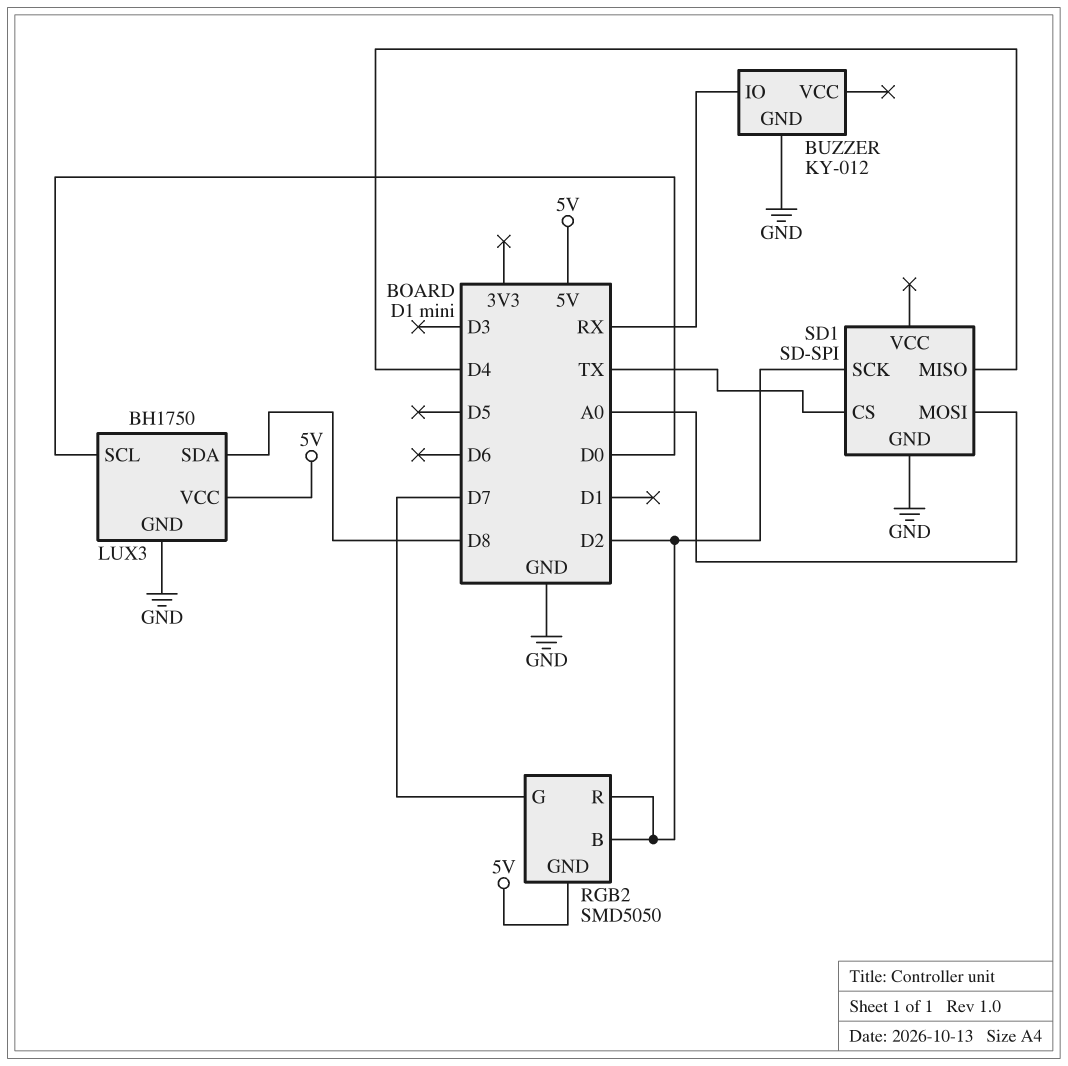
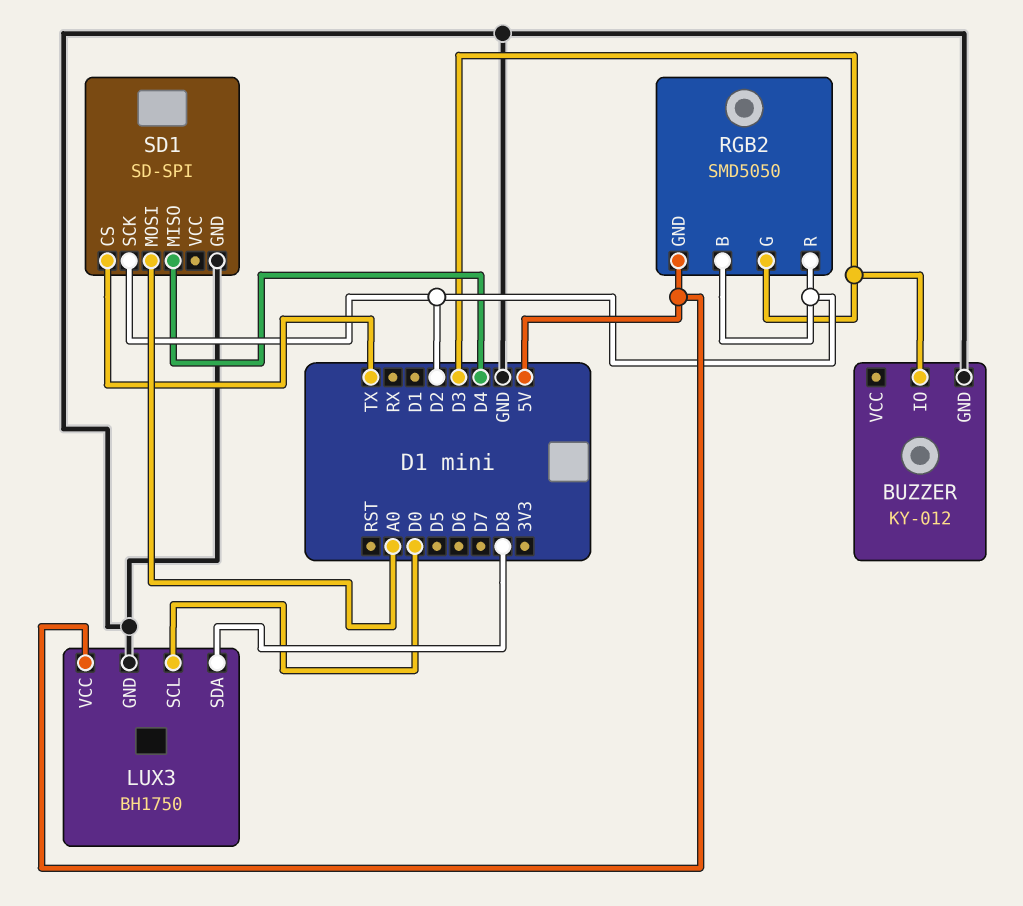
BUZZER pin IO: RX -> D3
RGB2 pin G: D7 -> D3

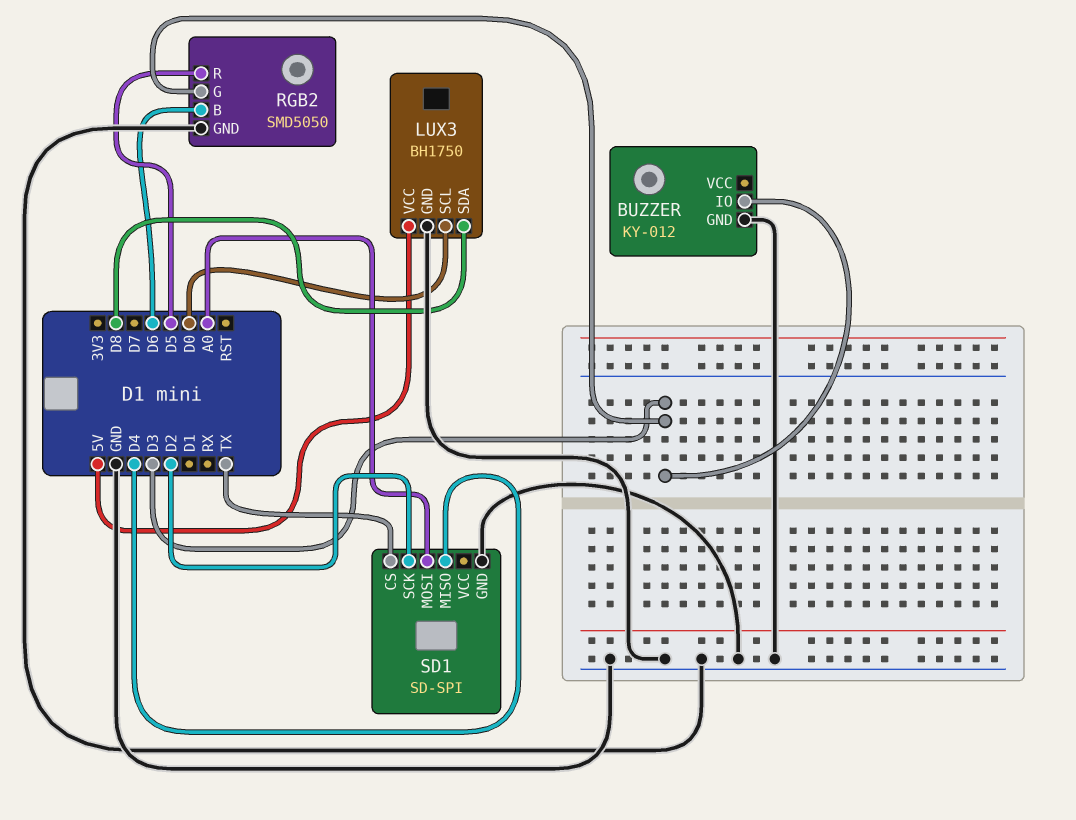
RGB2 pin B: D2 -> D6
RGB2 pin GND: 5V -> GND
RGB2 pin R: D2 -> D5

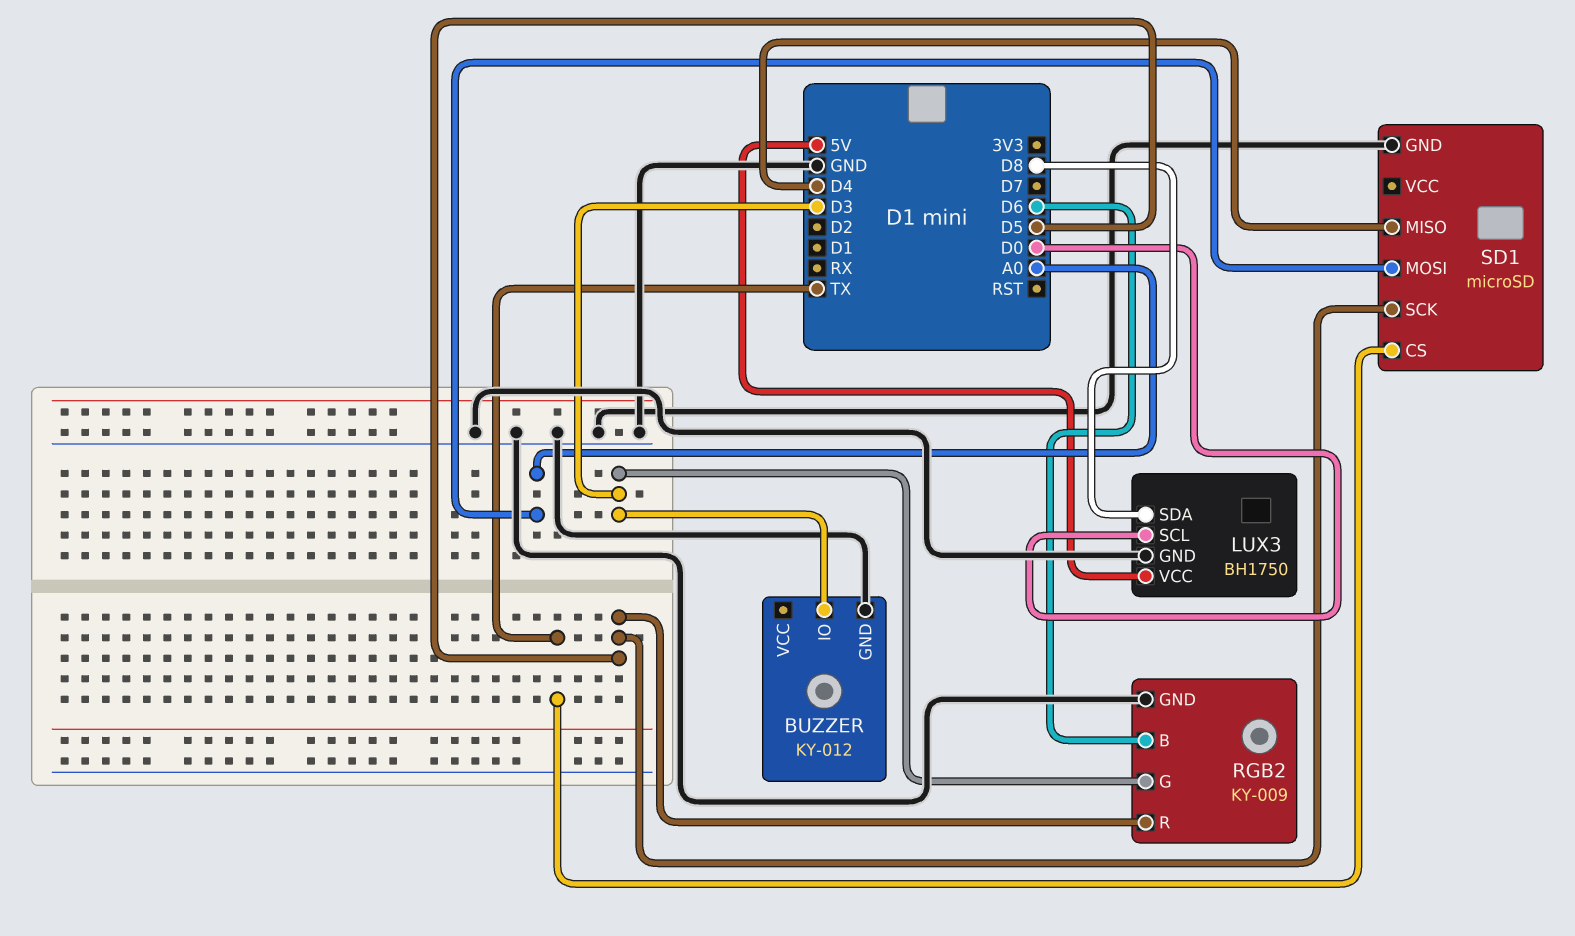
RGB2: SMD5050 -> KY-009
SD1: SD-SPI -> microSD
SD1 pin SCK: D2 -> D5

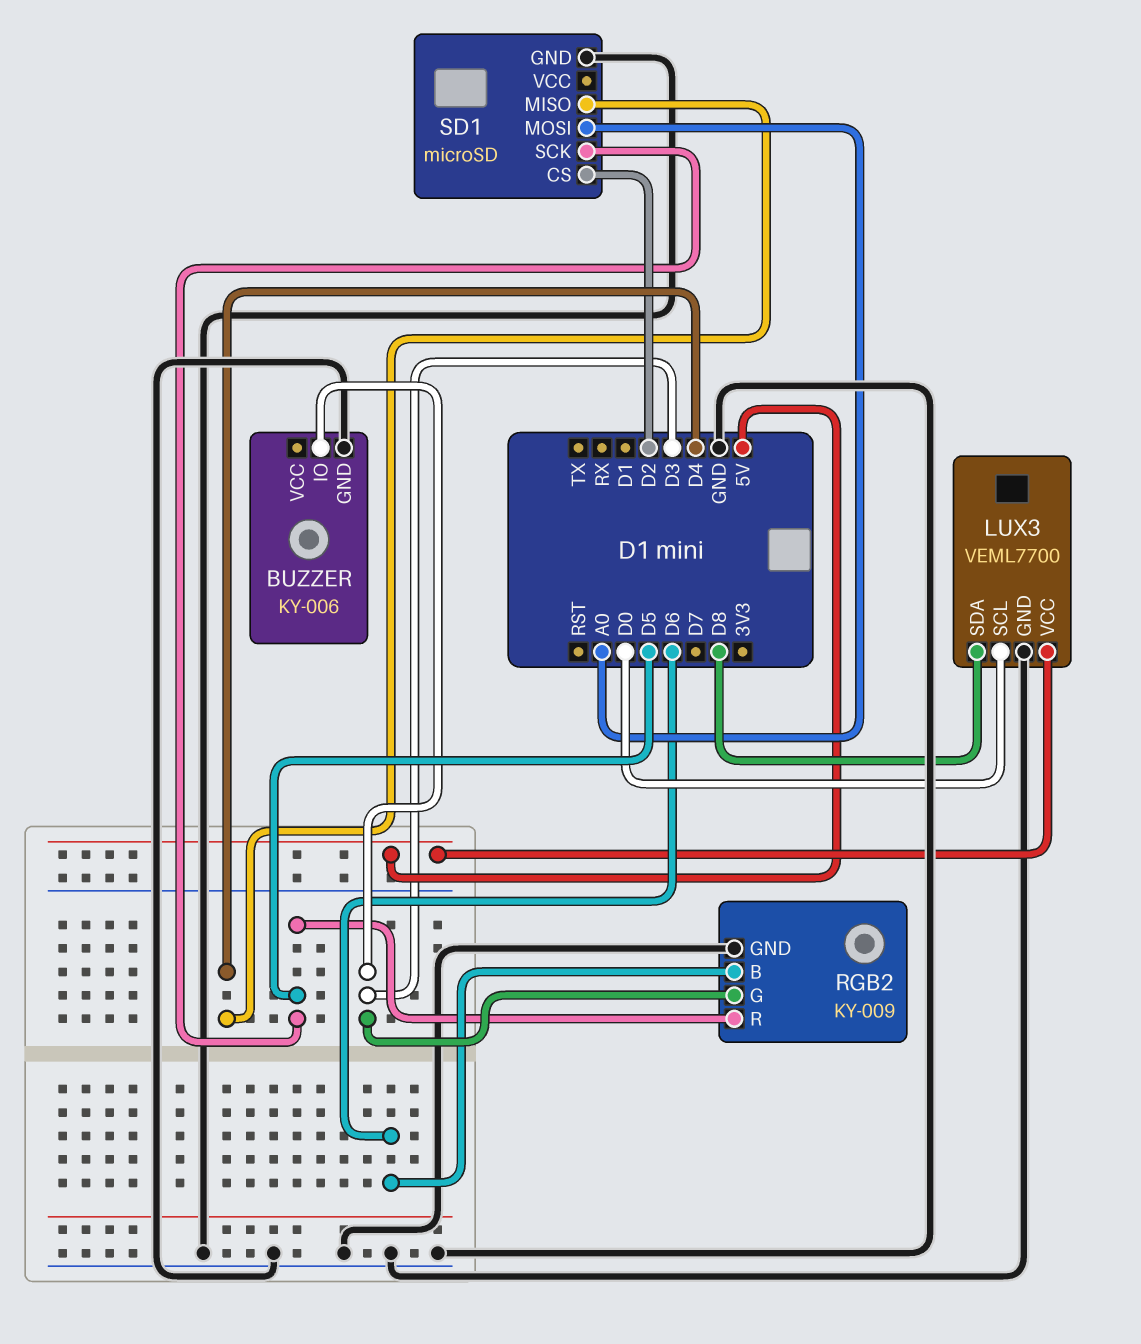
BUZZER: KY-012 -> KY-006
LUX3: BH1750 -> VEML7700
SD1 pin CS: TX -> D2

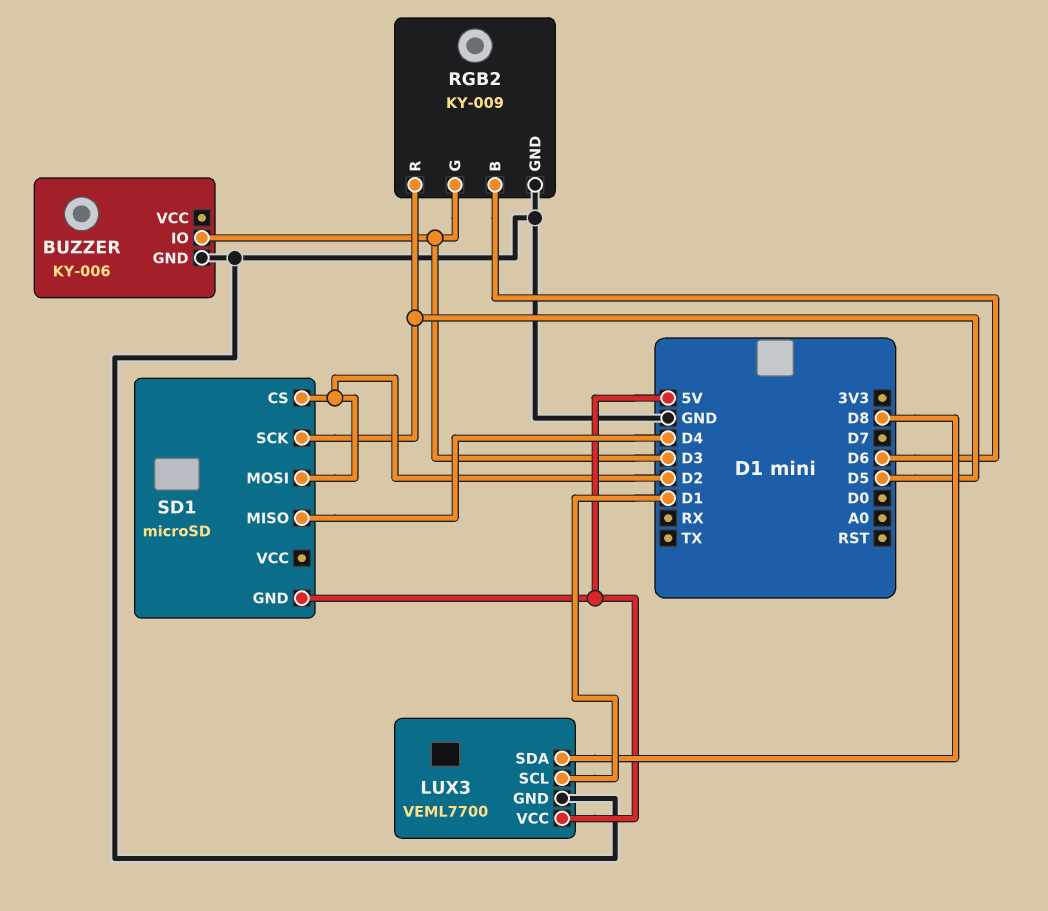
LUX3 pin SCL: D0 -> D1
SD1 pin GND: GND -> 5V
SD1 pin MOSI: A0 -> D2

